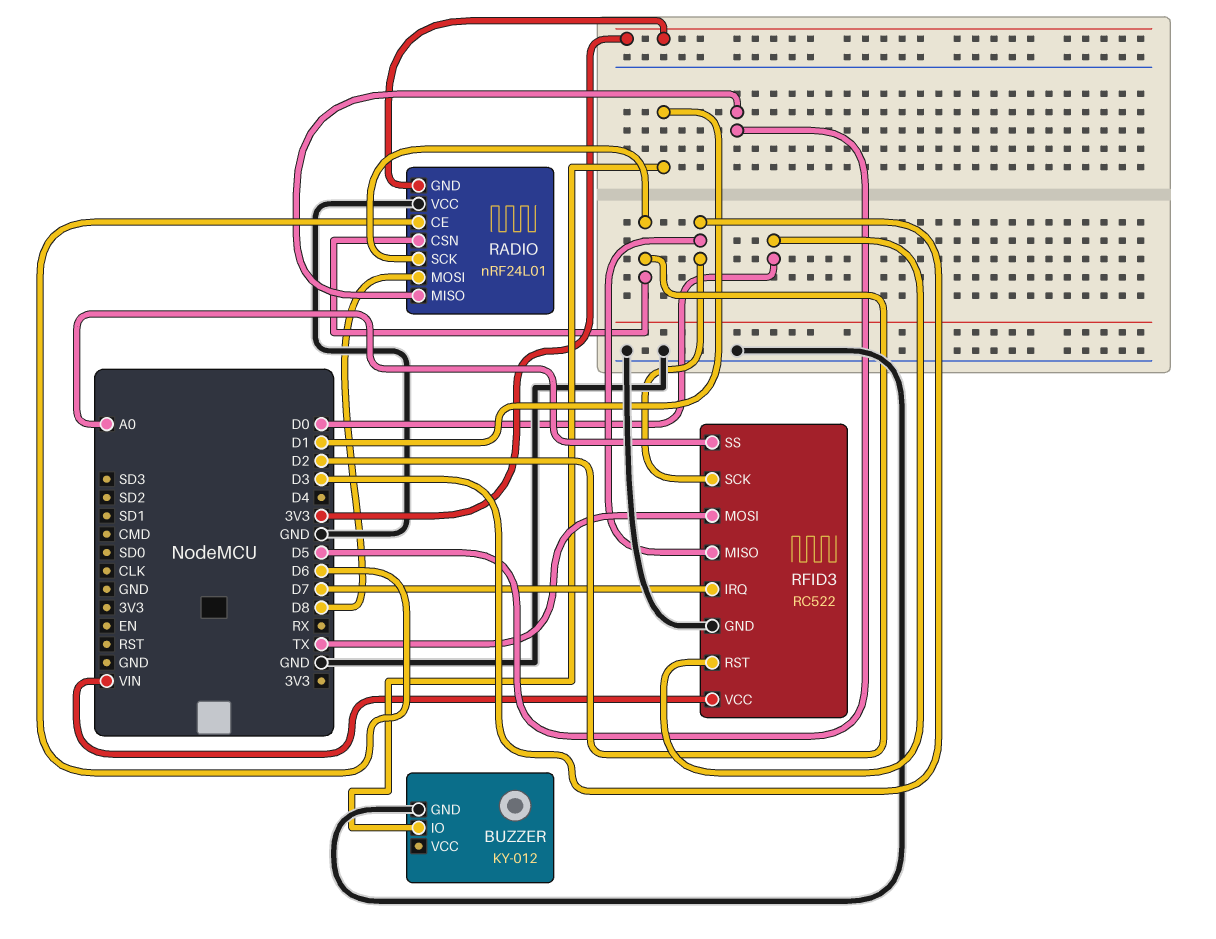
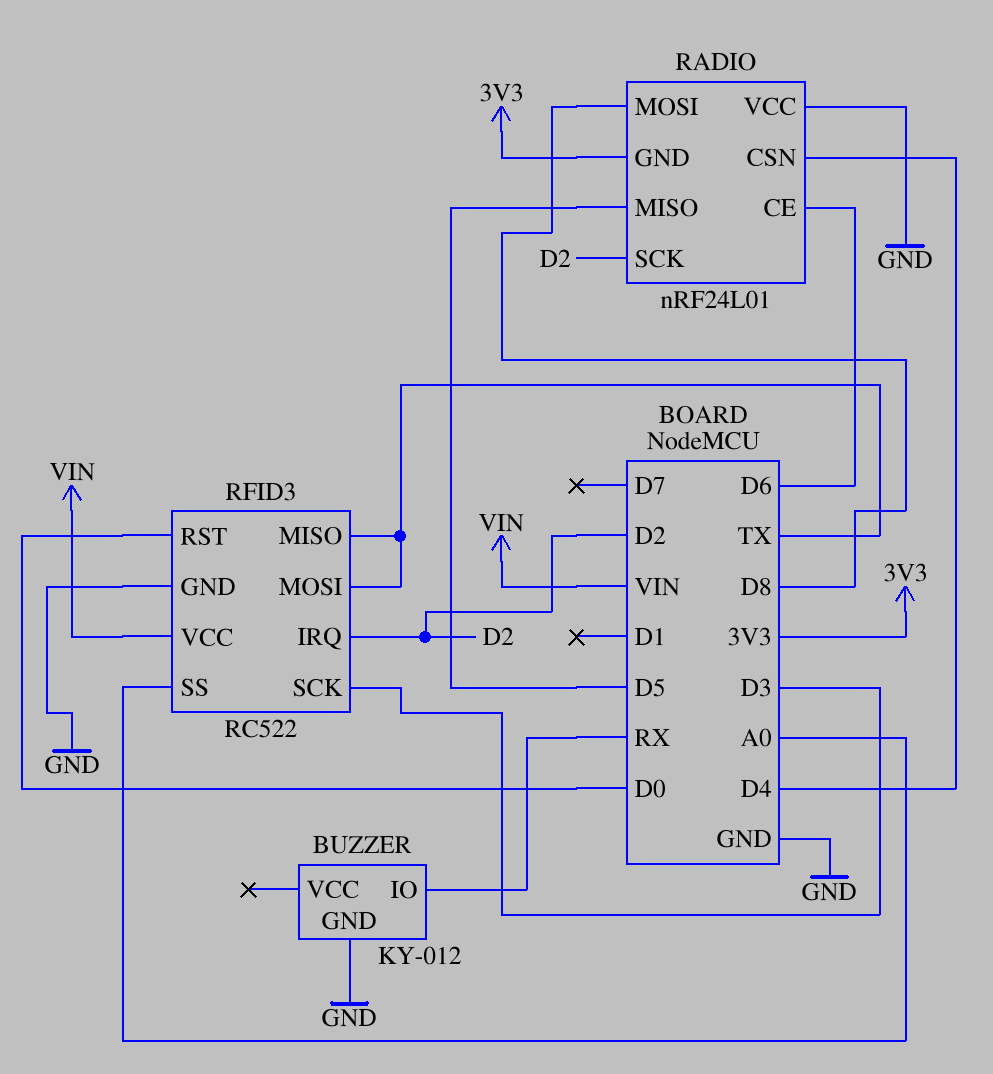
BUZZER pin IO: D1 -> RX
RADIO pin CSN: D2 -> D4
RFID3 pin IRQ: D7 -> D2
RFID3 pin MISO: D3 -> TX

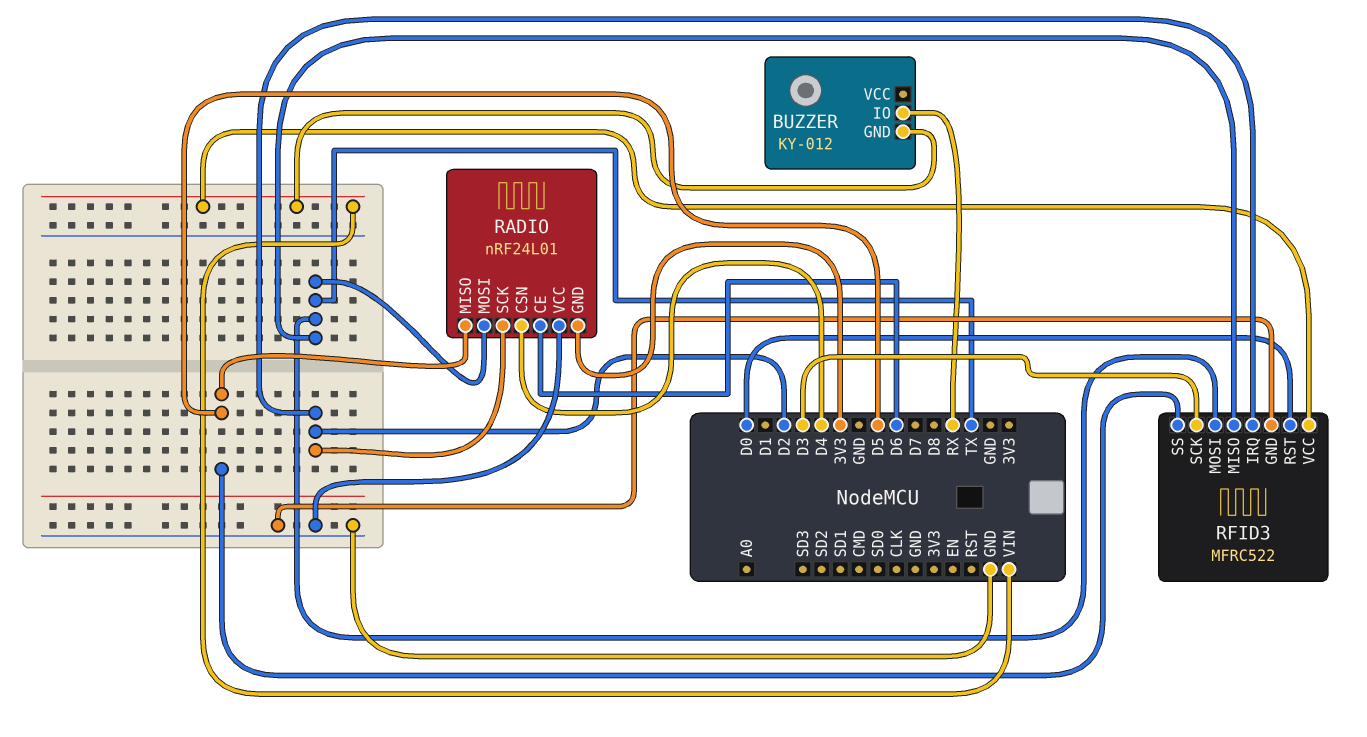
BUZZER pin GND: GND -> VIN
RADIO pin MOSI: D8 -> TX
RFID3: RC522 -> MFRC522
RFID3 pin SS: A0 -> D5

